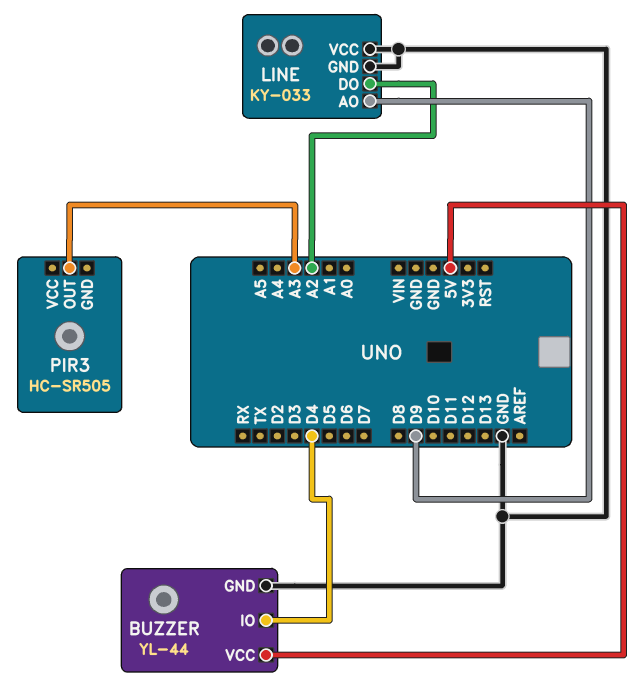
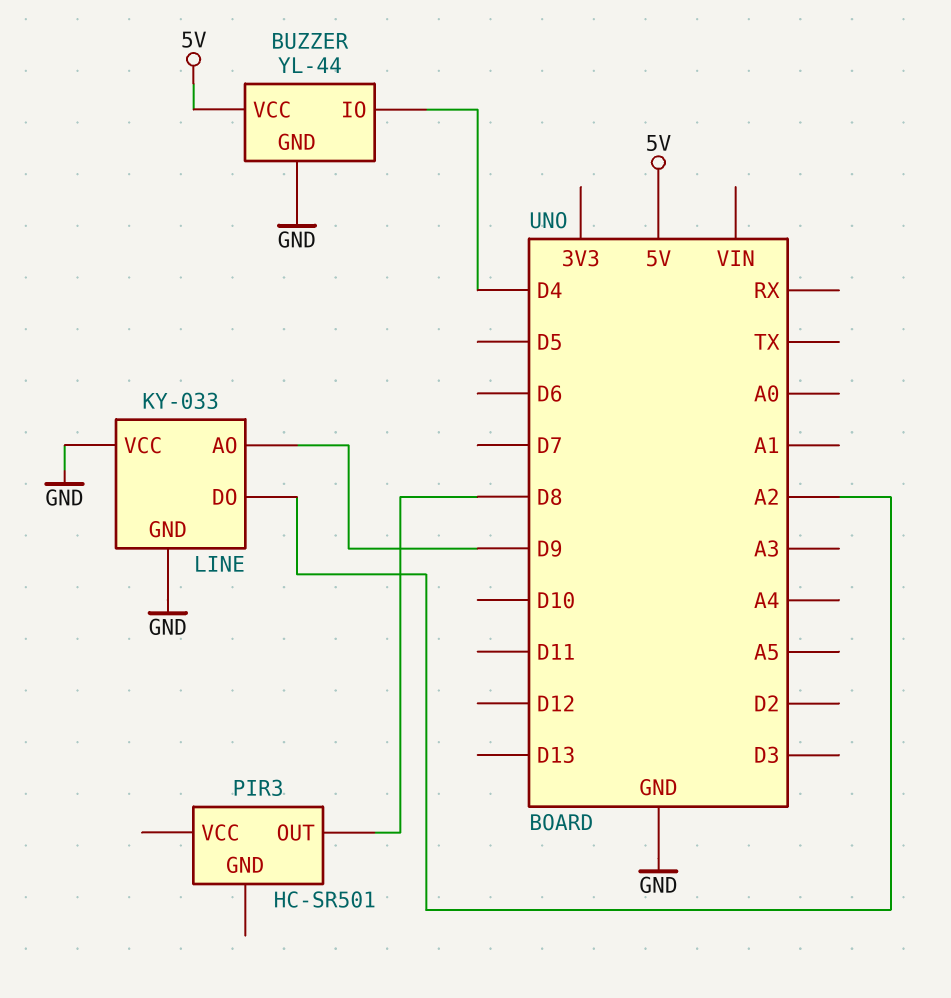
PIR3: HC-SR505 -> HC-SR501
PIR3 pin OUT: A3 -> D8

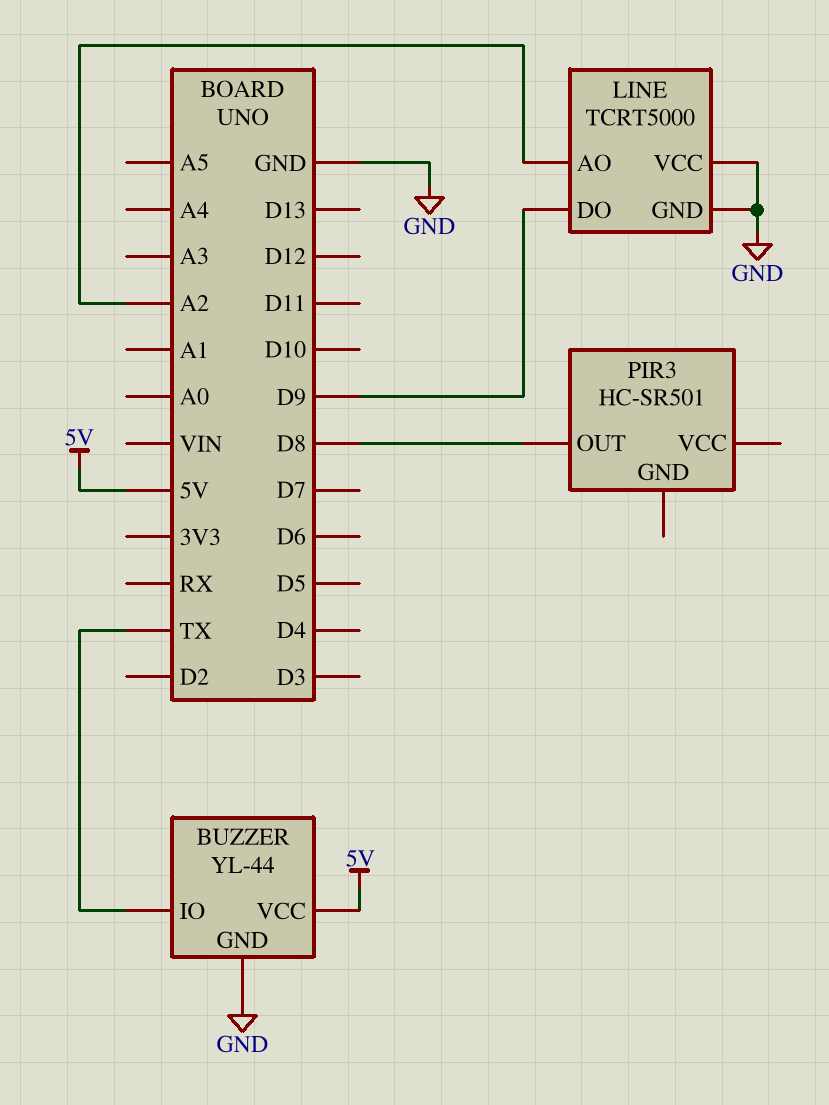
BUZZER pin IO: D4 -> TX
LINE: KY-033 -> TCRT5000
LINE pin AO: D9 -> A2
LINE pin DO: A2 -> D9

